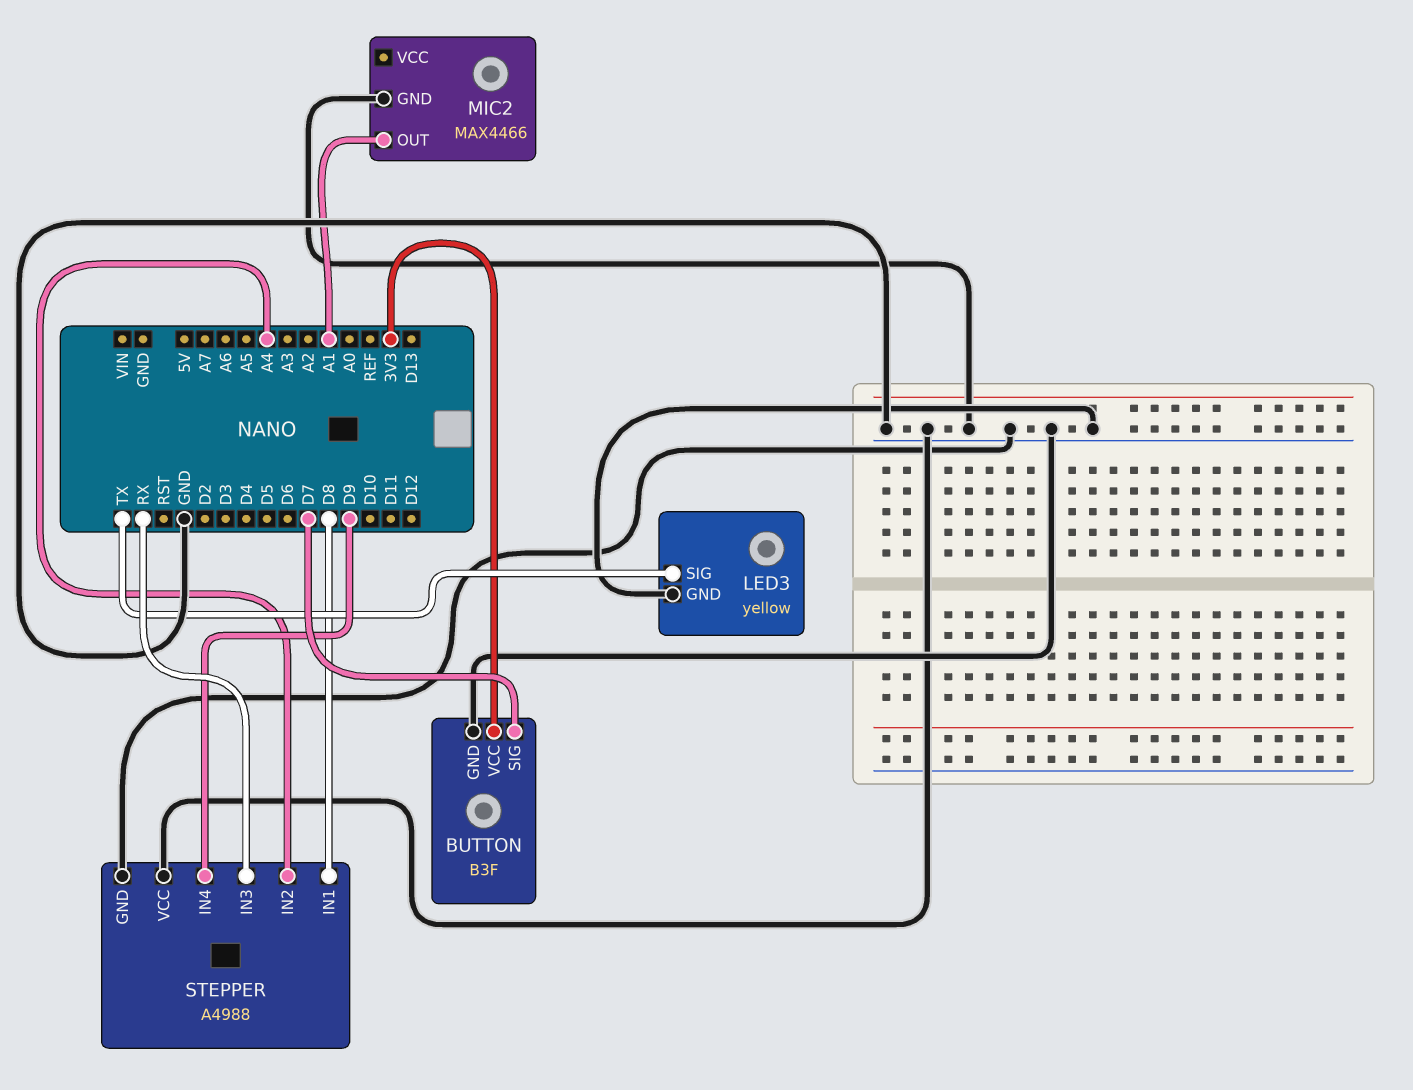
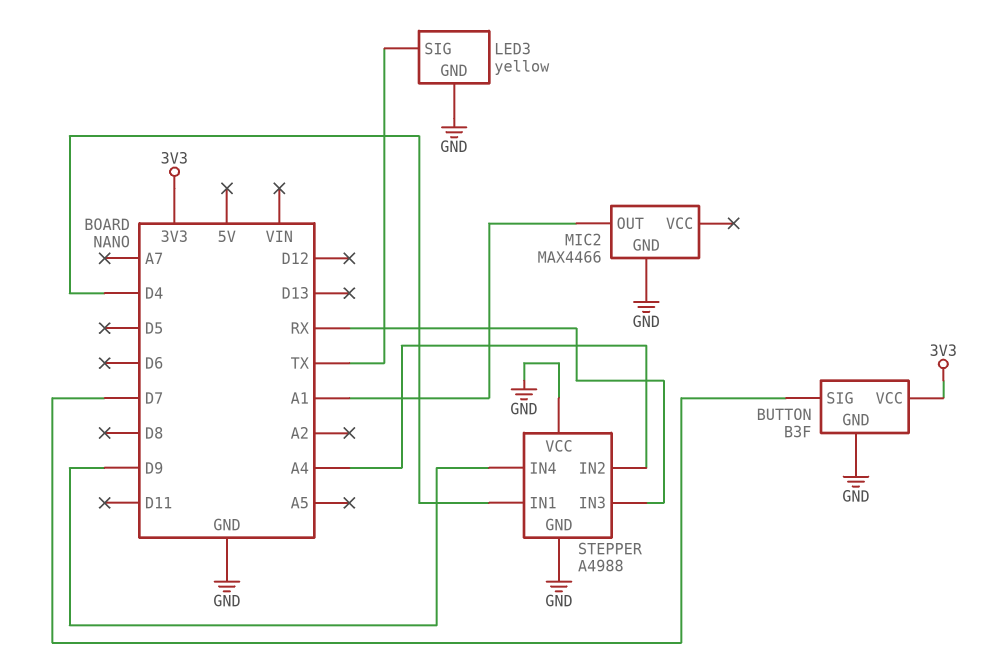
STEPPER pin IN1: D8 -> D4

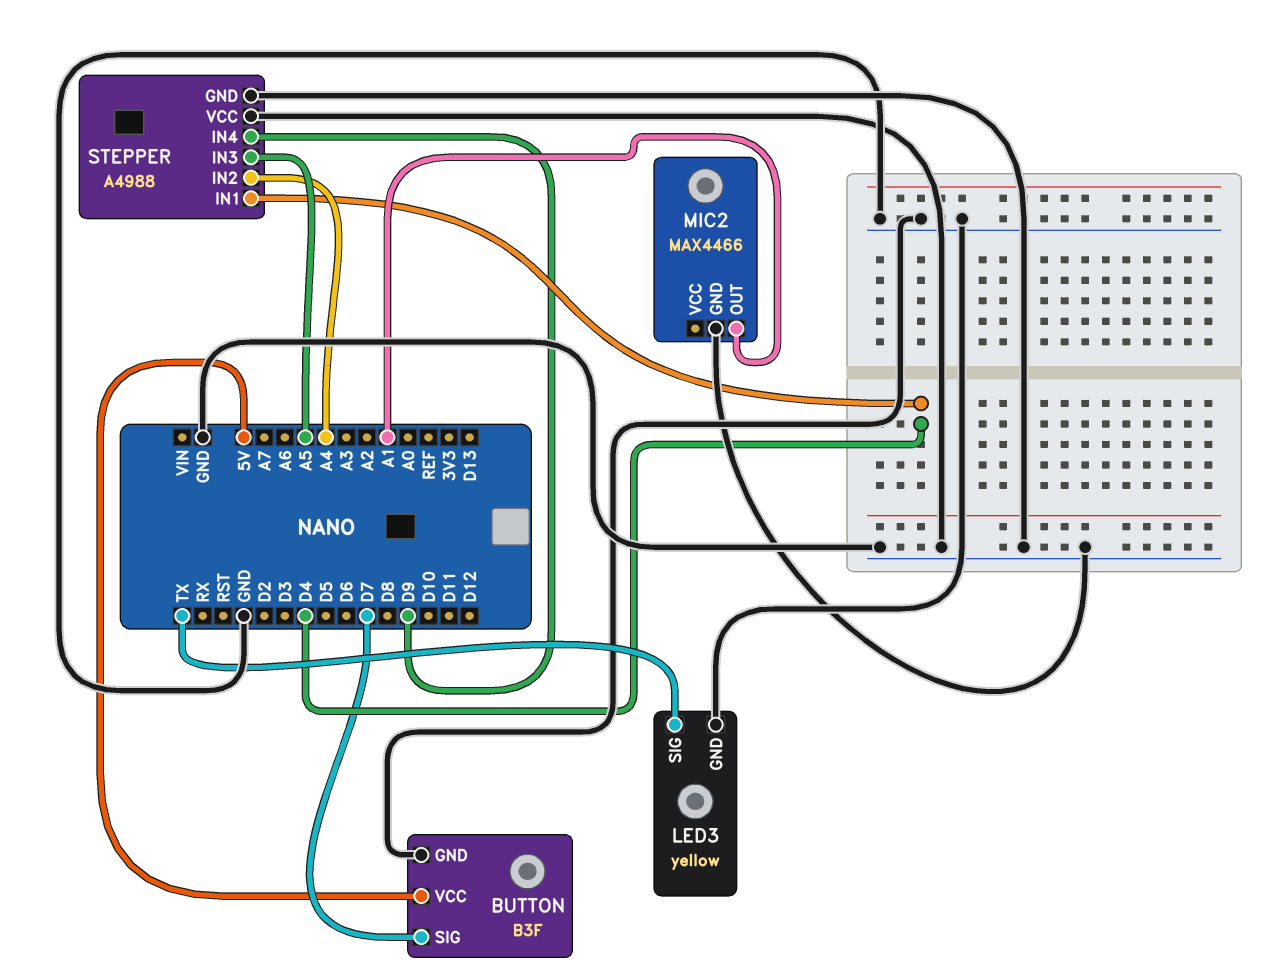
BUTTON pin VCC: 3V3 -> 5V
STEPPER pin IN3: RX -> A5

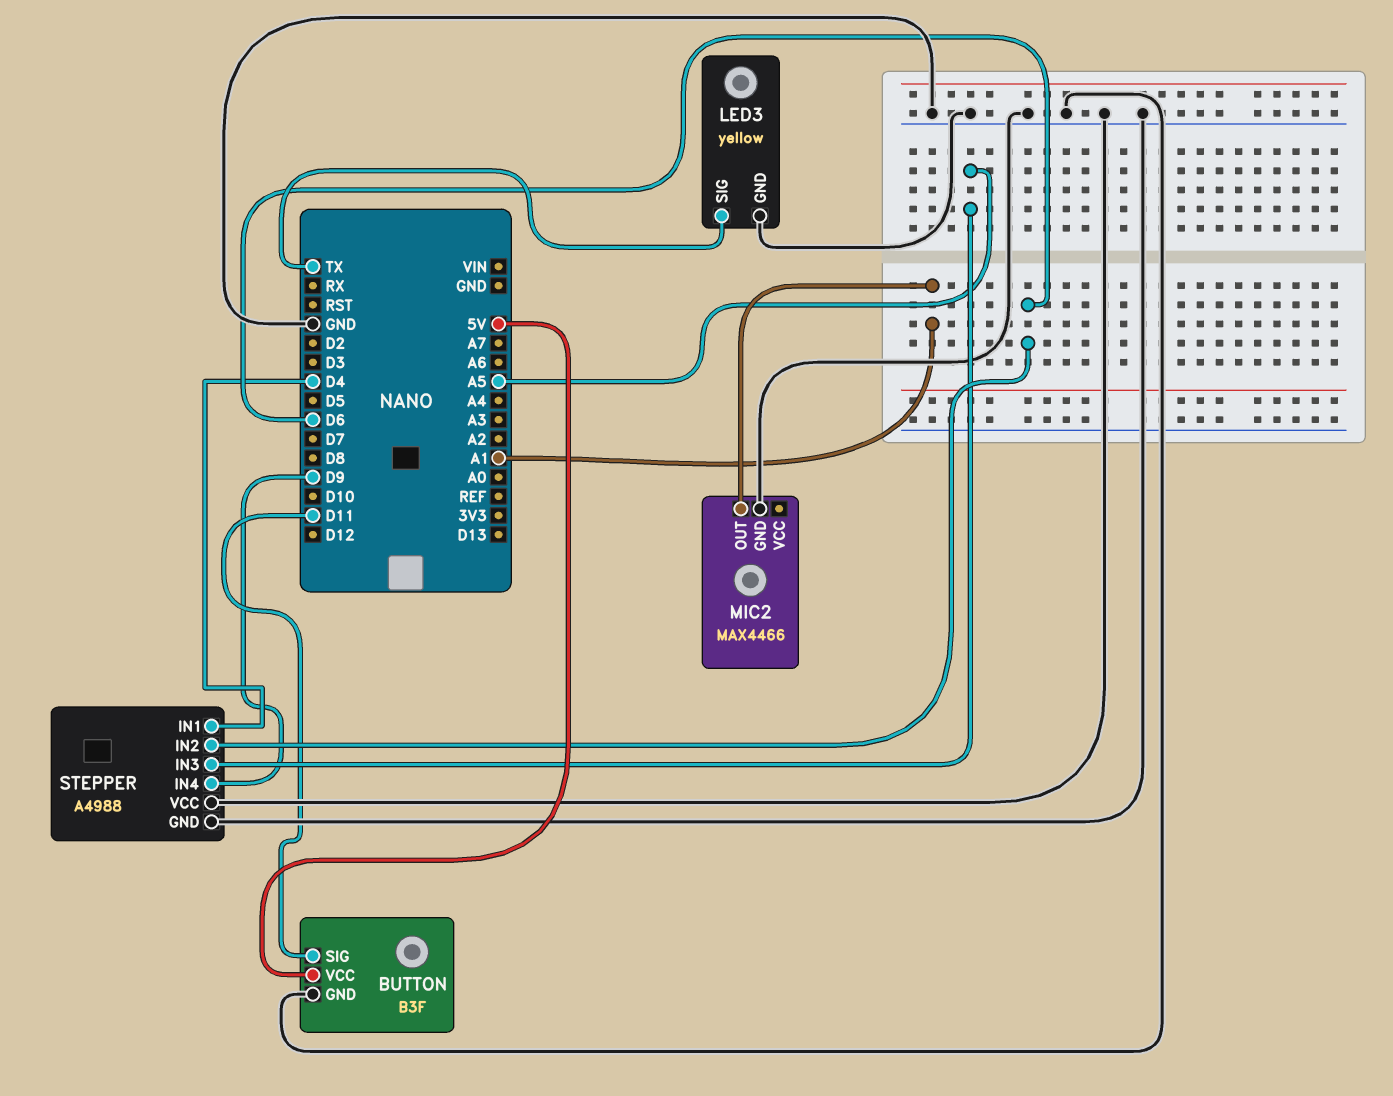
BUTTON pin SIG: D7 -> D11
STEPPER pin IN2: A4 -> D6

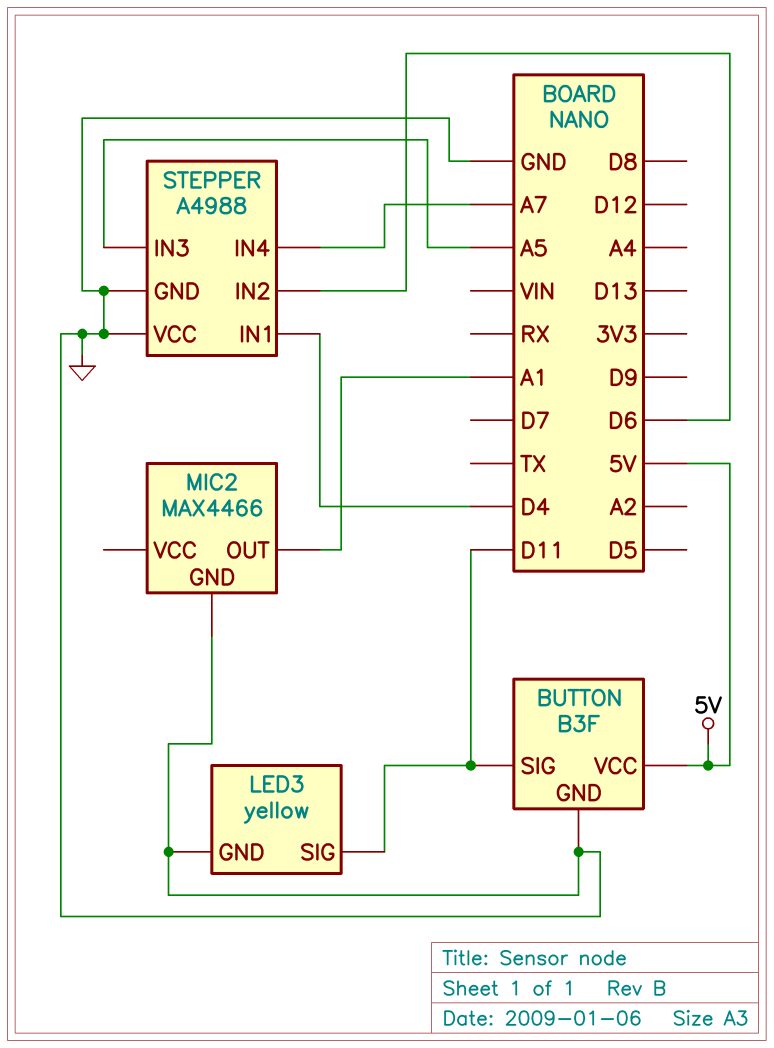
LED3 pin SIG: TX -> D11
STEPPER pin IN4: D9 -> A7

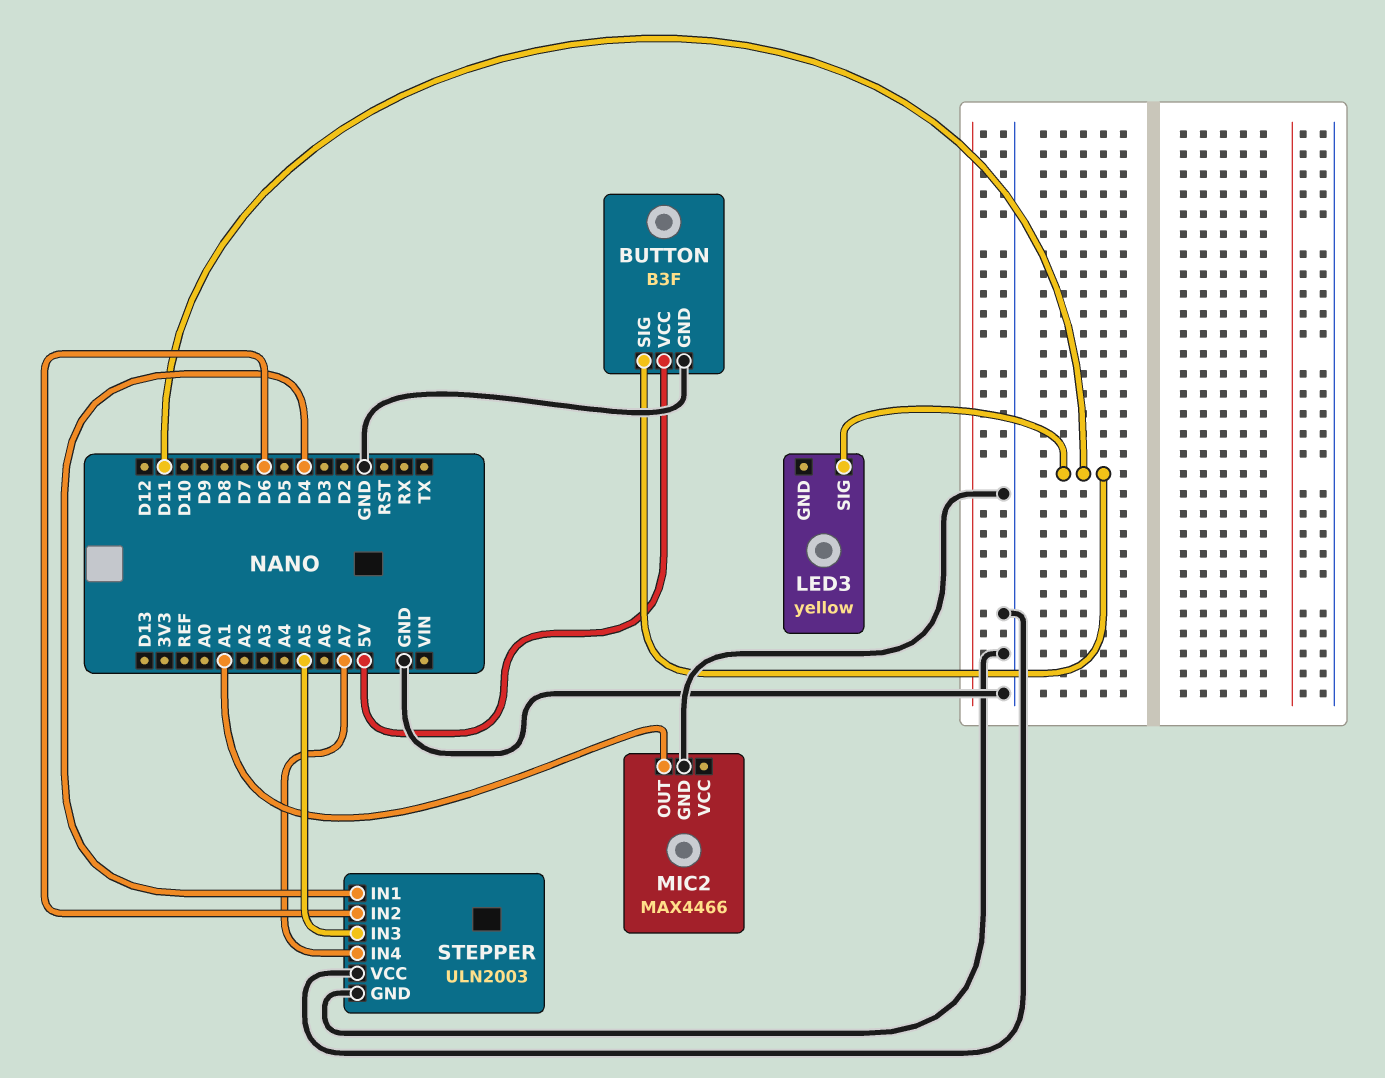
LED3 pin GND: GND -> none
STEPPER: A4988 -> ULN2003

